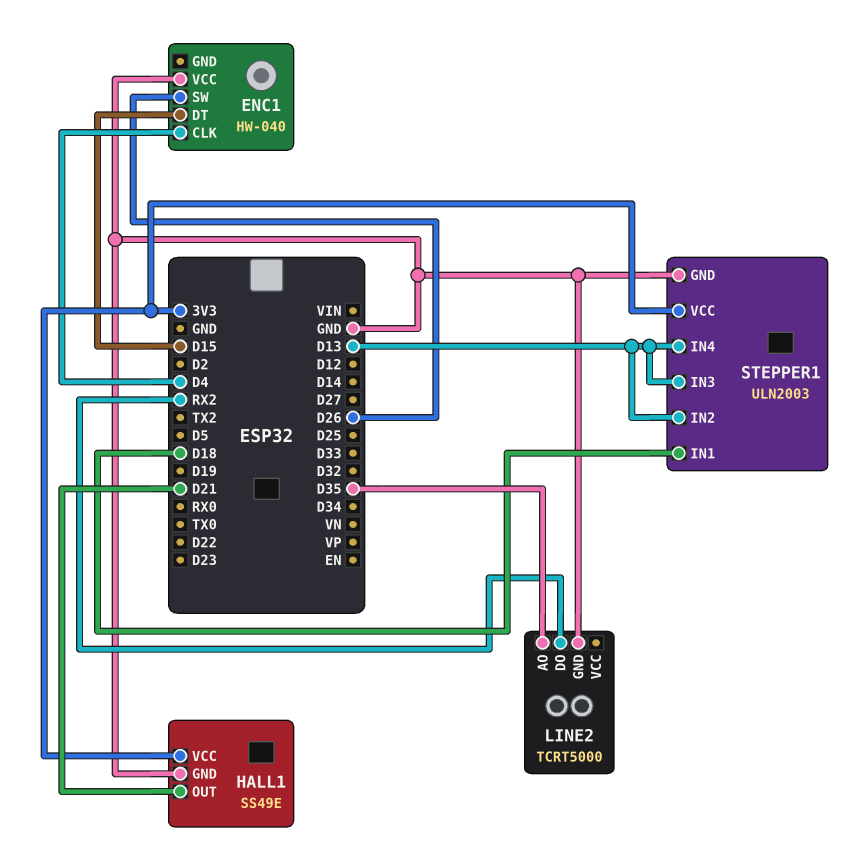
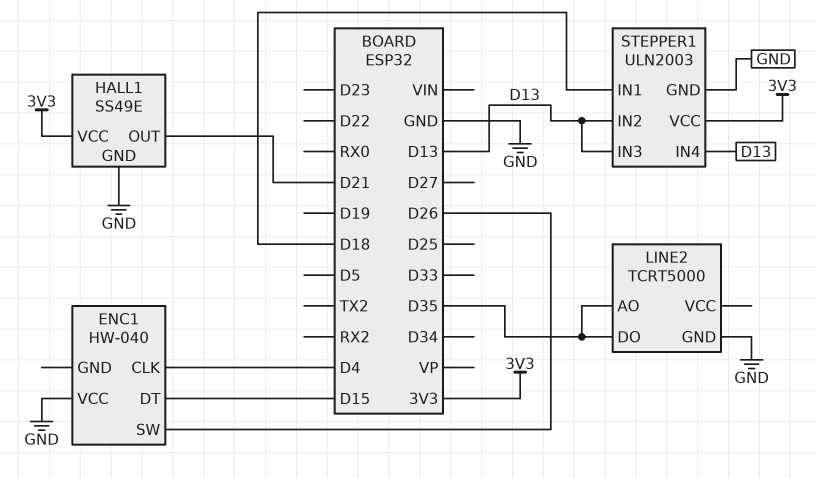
LINE2 pin DO: RX2 -> D35

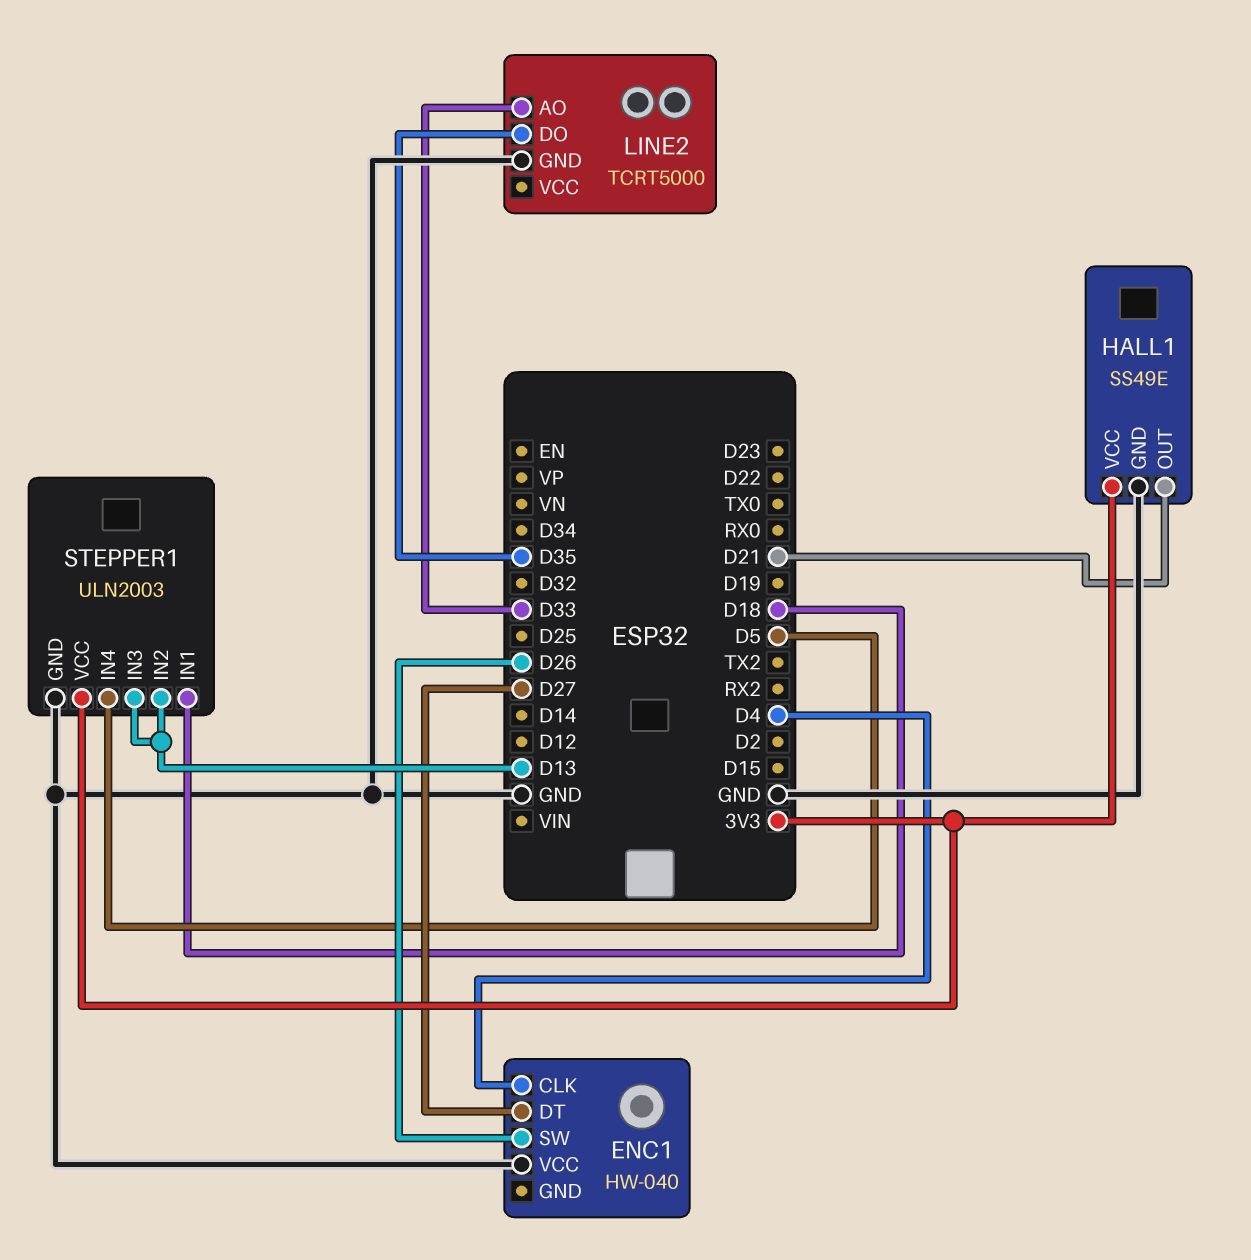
ENC1 pin DT: D15 -> D27
LINE2 pin AO: D35 -> D33
STEPPER1 pin IN4: D13 -> D5

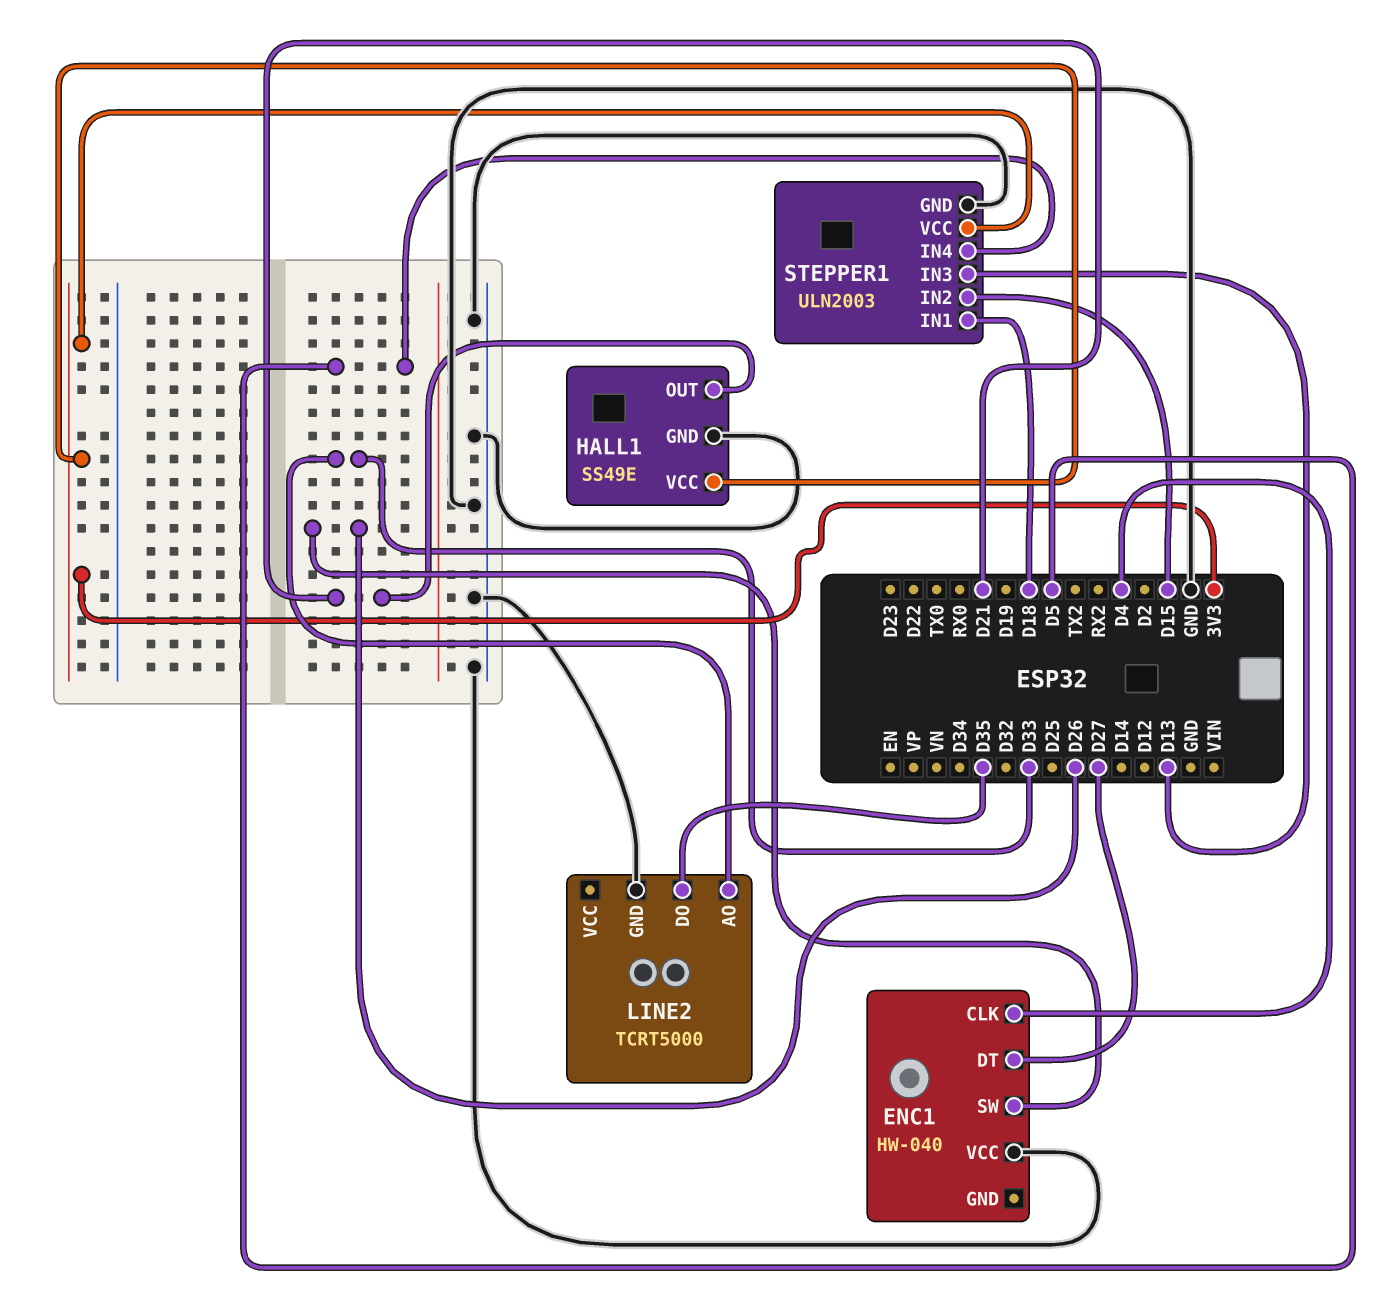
STEPPER1 pin IN2: D13 -> D15

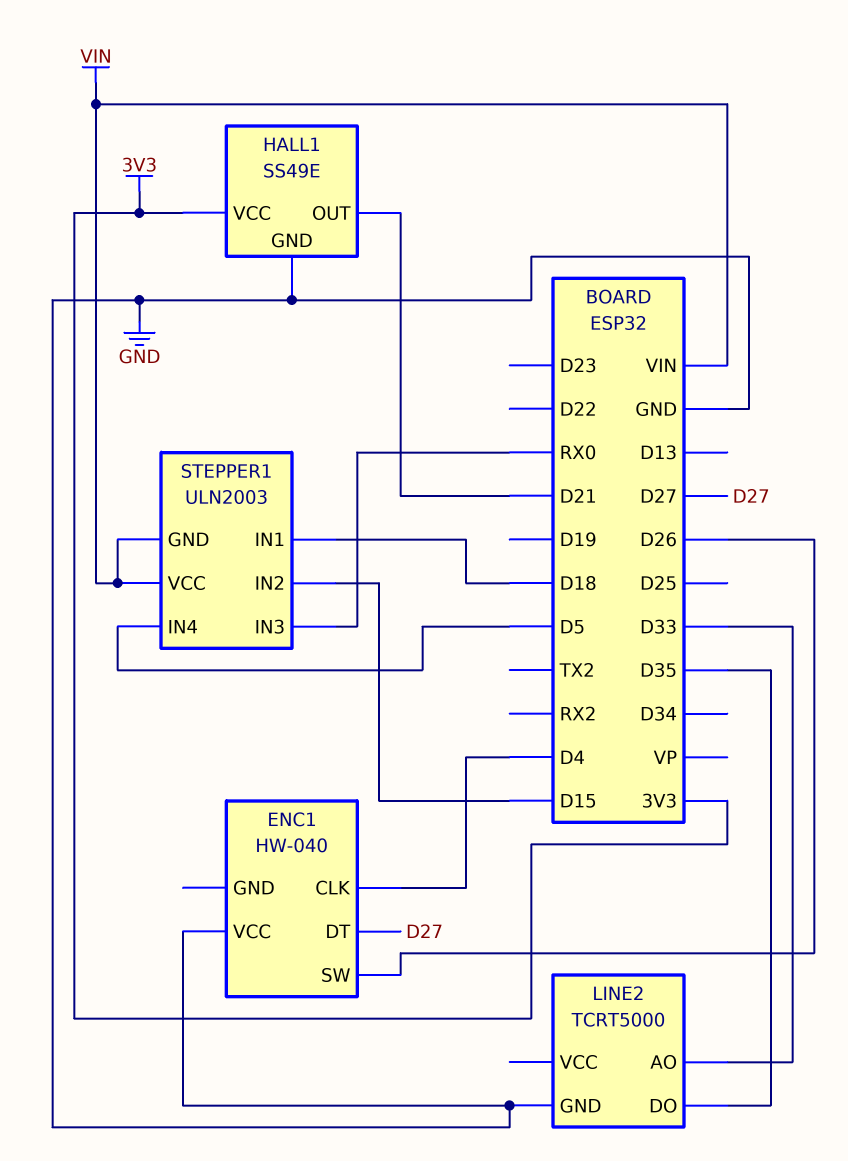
STEPPER1 pin GND: GND -> VIN
STEPPER1 pin IN3: D13 -> RX0
STEPPER1 pin VCC: 3V3 -> VIN

